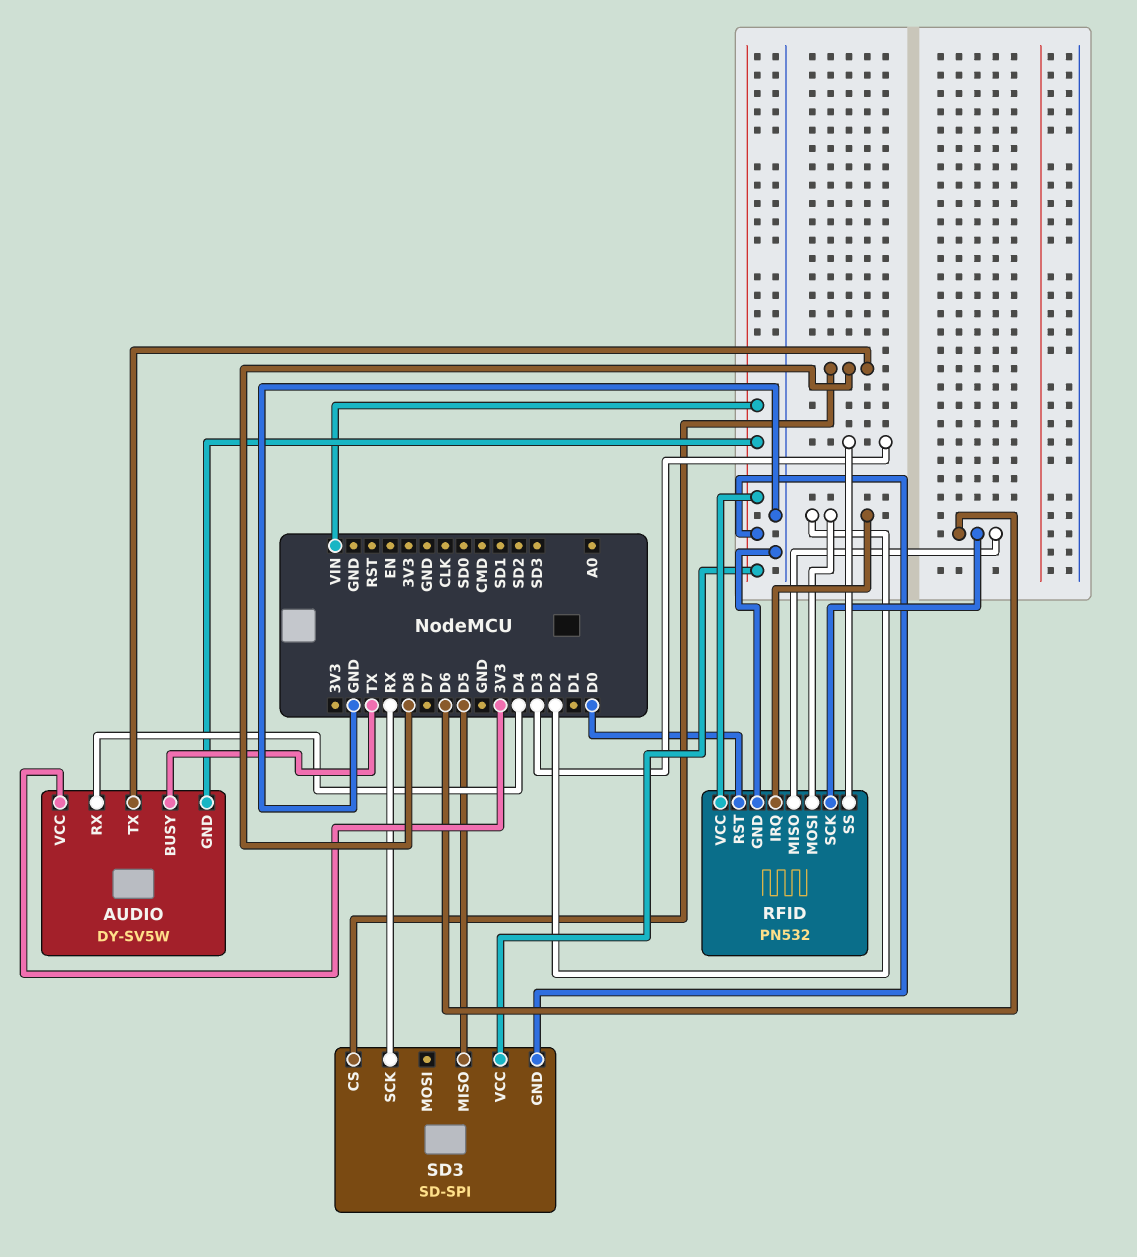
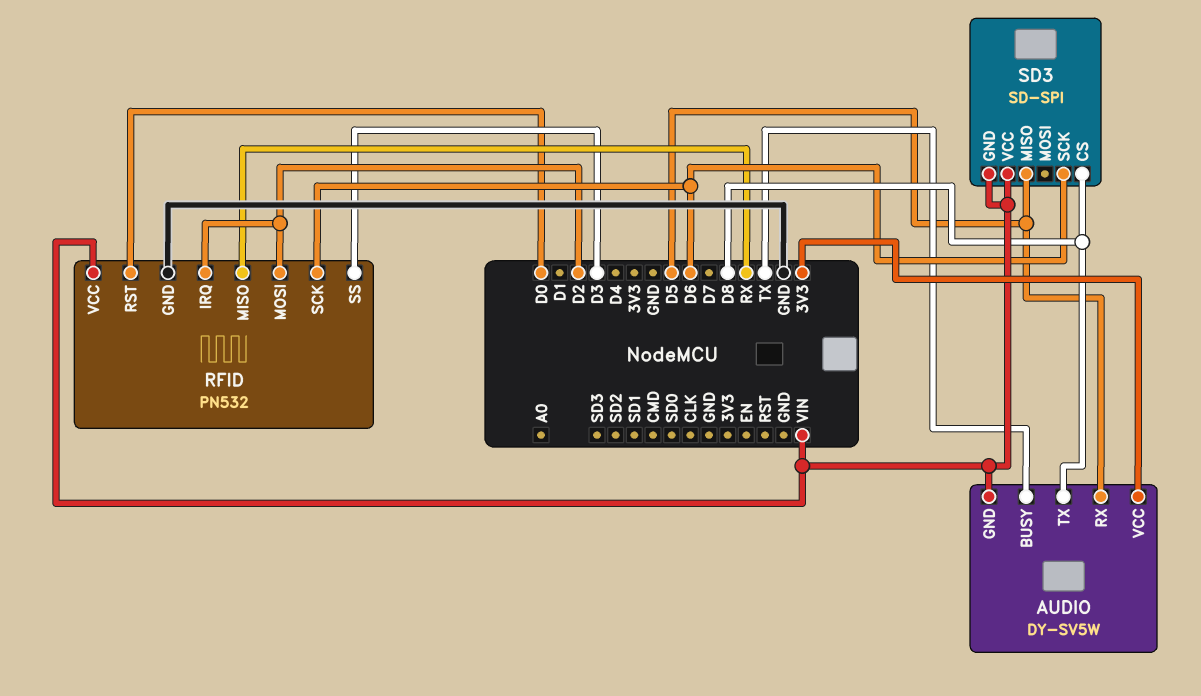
AUDIO pin RX: D4 -> D5
RFID pin MISO: D6 -> RX
SD3 pin SCK: RX -> D6

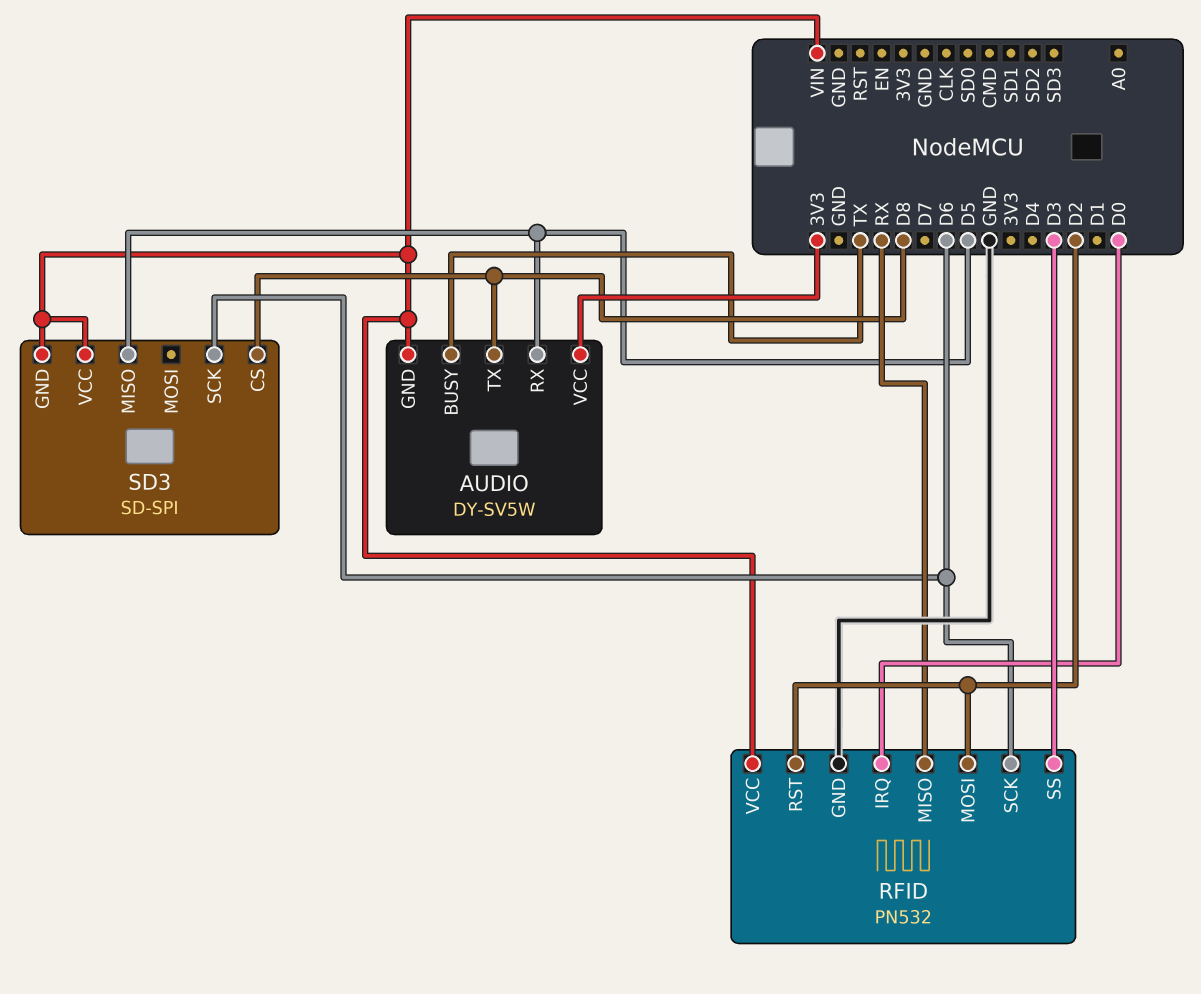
RFID pin IRQ: D2 -> D0
RFID pin RST: D0 -> D2

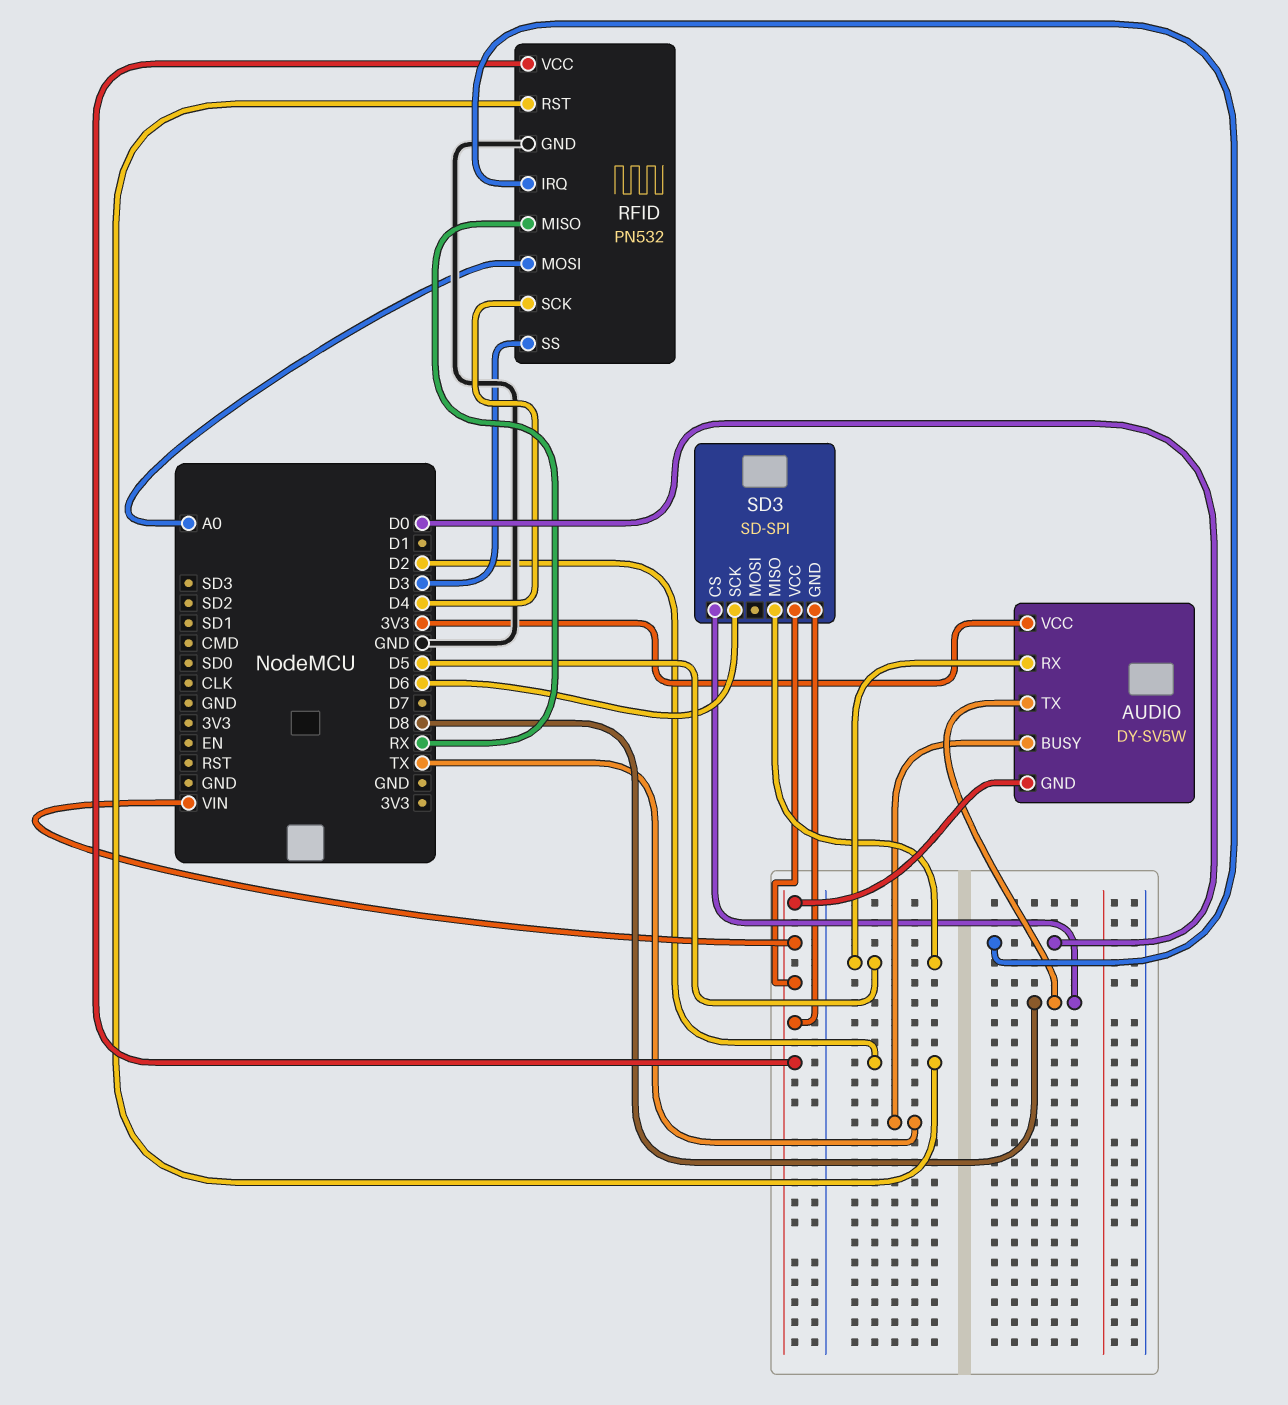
RFID pin MOSI: D2 -> A0
RFID pin SCK: D6 -> D4

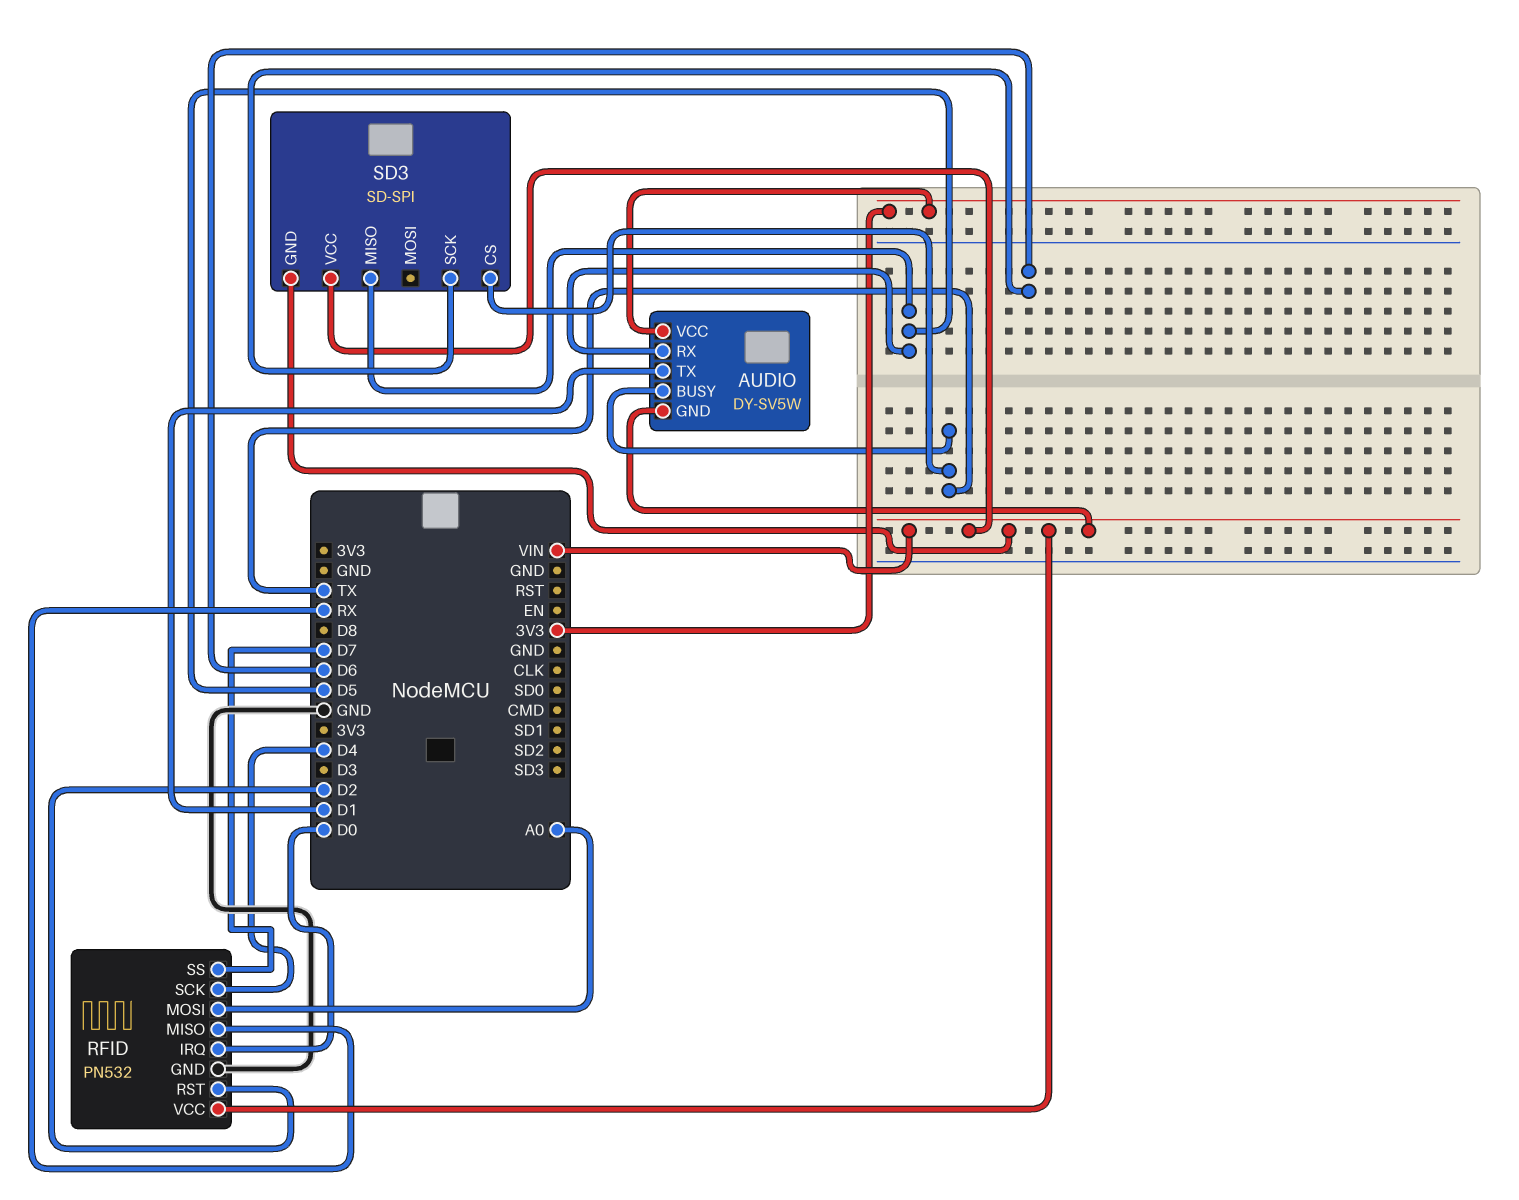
AUDIO pin TX: D8 -> D1
RFID pin SS: D3 -> D7
SD3 pin CS: D8 -> TX

